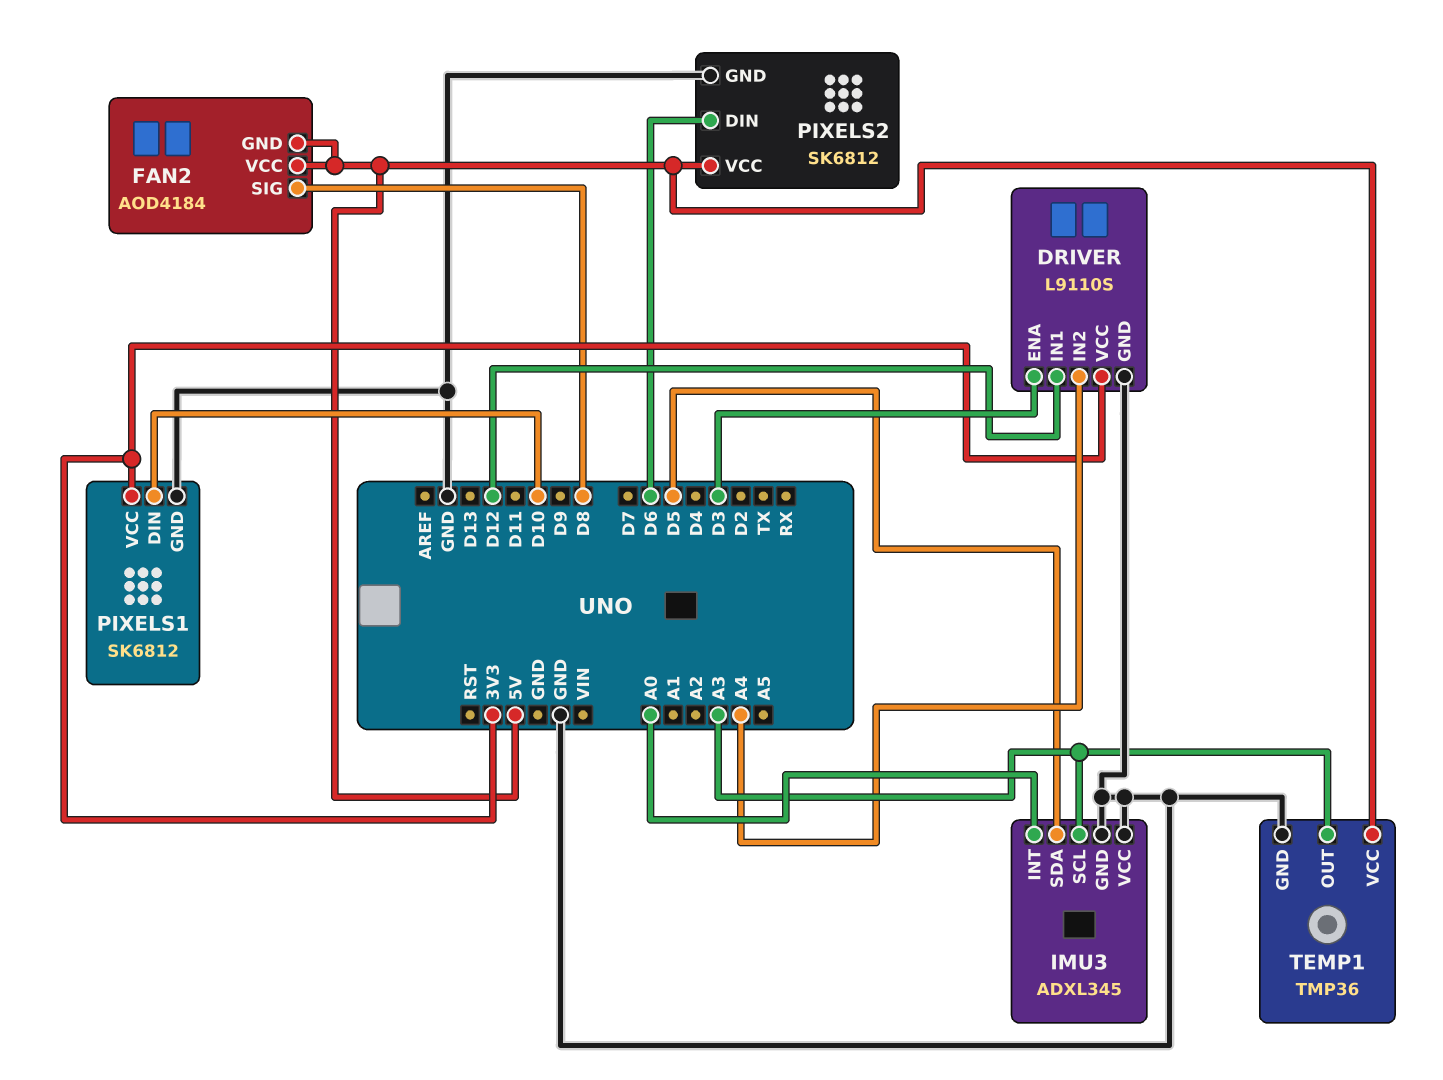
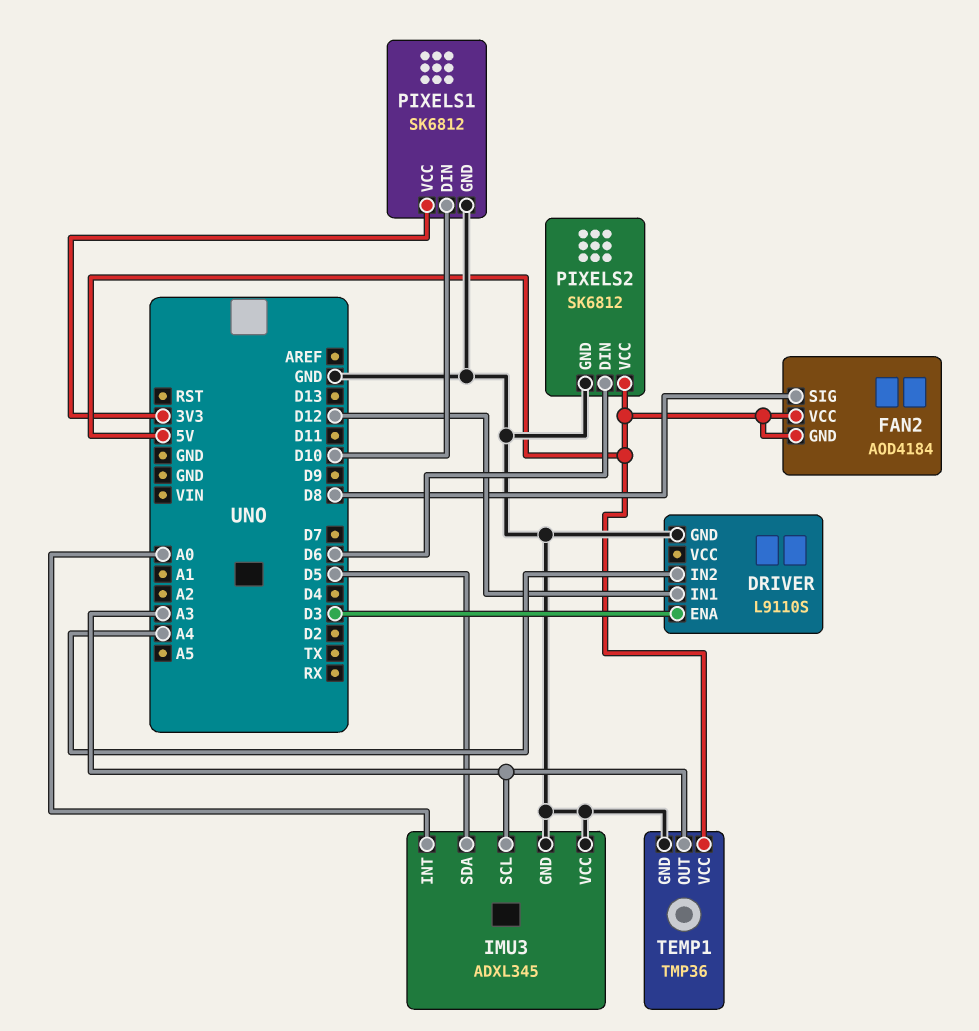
DRIVER pin VCC: 3V3 -> none

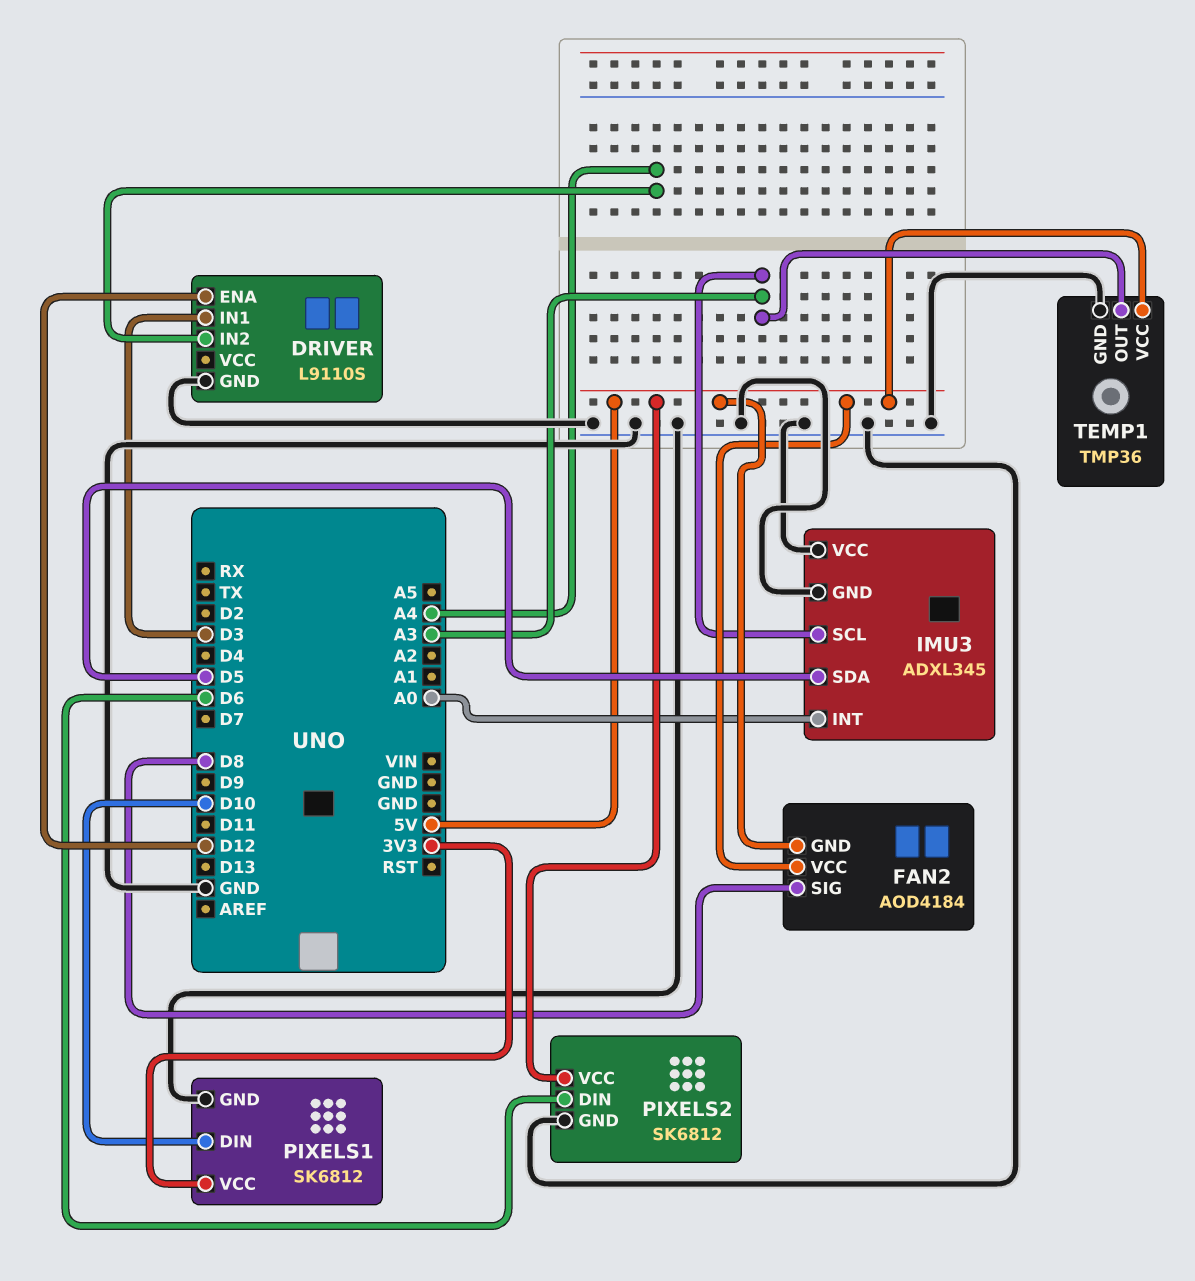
DRIVER pin ENA: D3 -> D12
DRIVER pin IN1: D12 -> D3

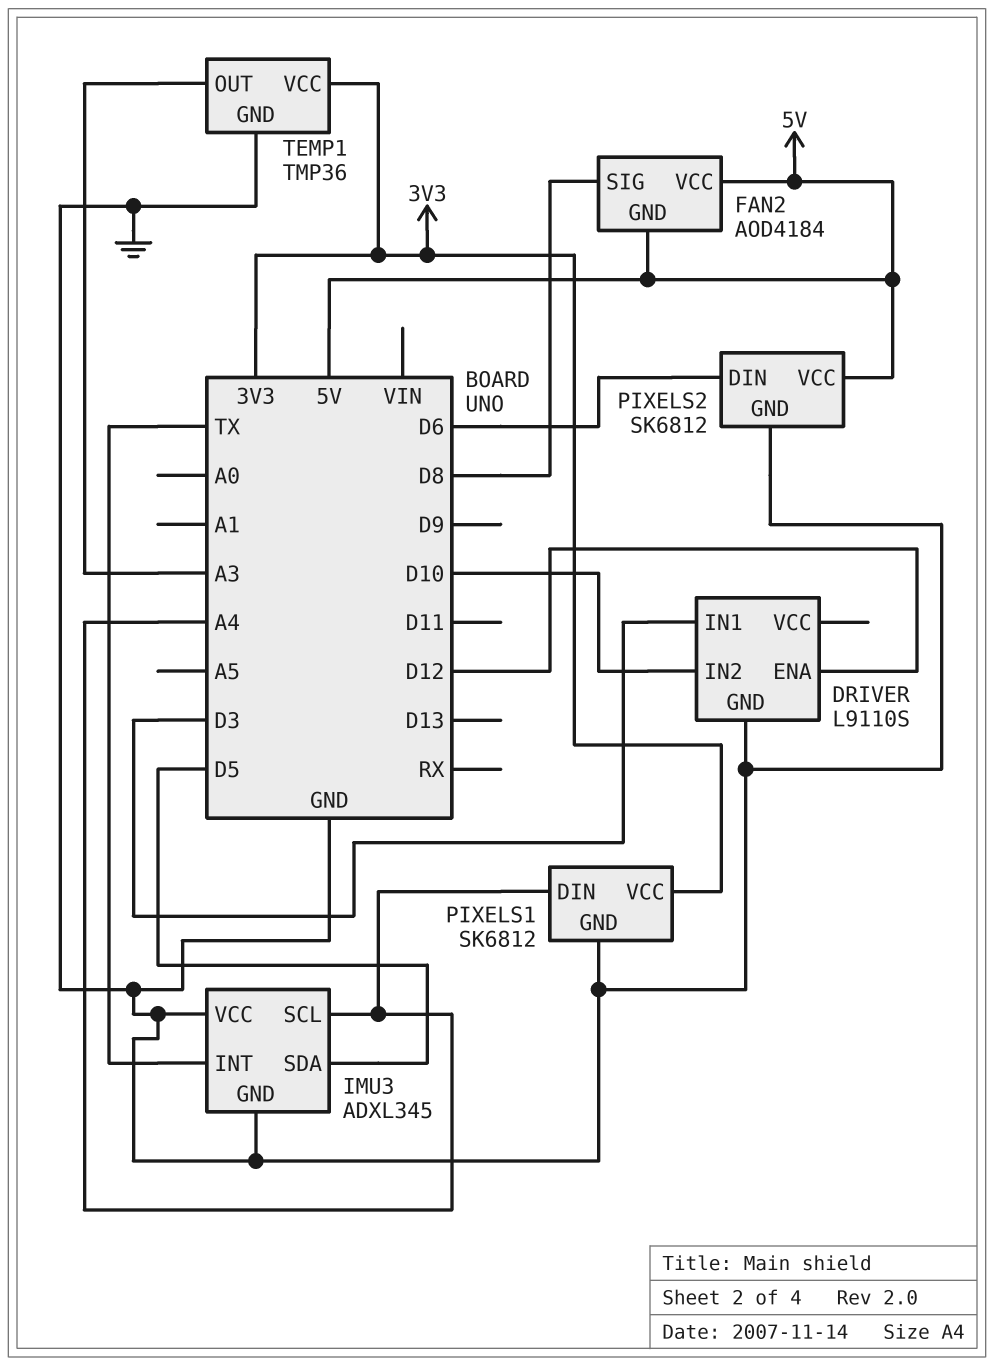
DRIVER pin IN2: A4 -> D10
IMU3 pin INT: A0 -> TX
IMU3 pin SCL: A3 -> A4
PIXELS1 pin DIN: D10 -> A4
TEMP1 pin VCC: 5V -> 3V3

